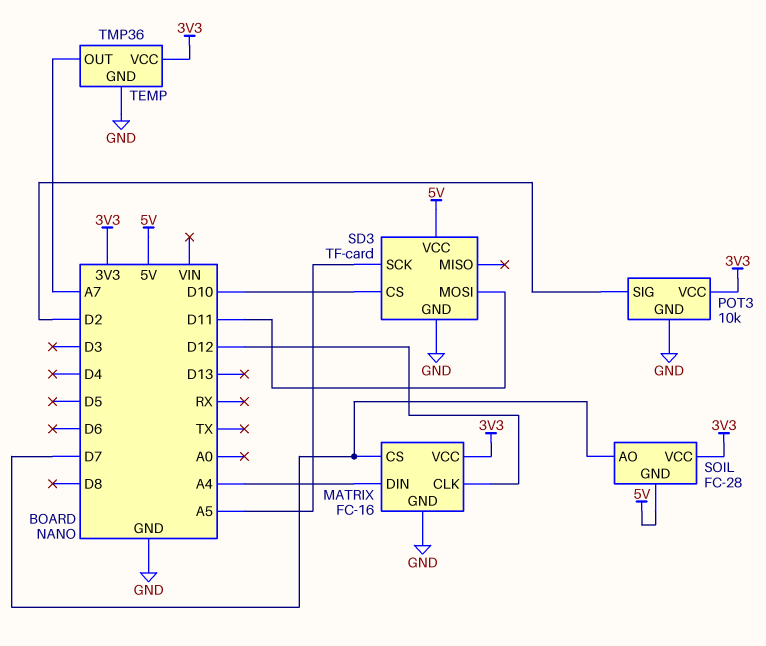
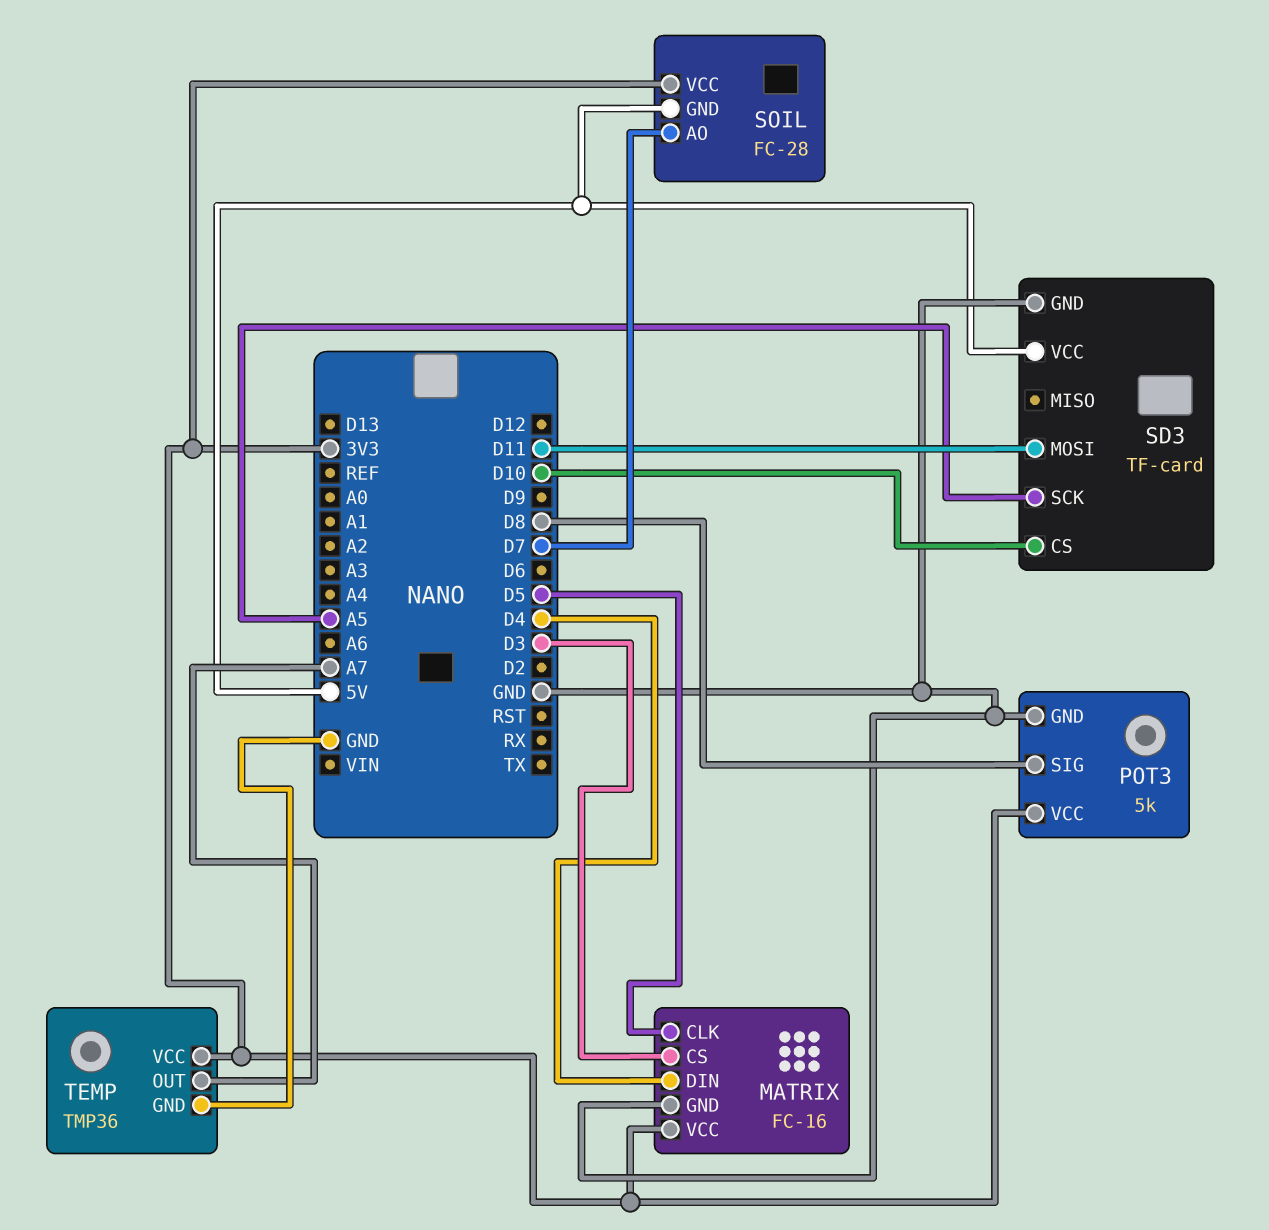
MATRIX pin CLK: D12 -> D5
MATRIX pin CS: D7 -> D3
MATRIX pin DIN: A4 -> D4
POT3: 10k -> 5k
POT3 pin SIG: D2 -> D8

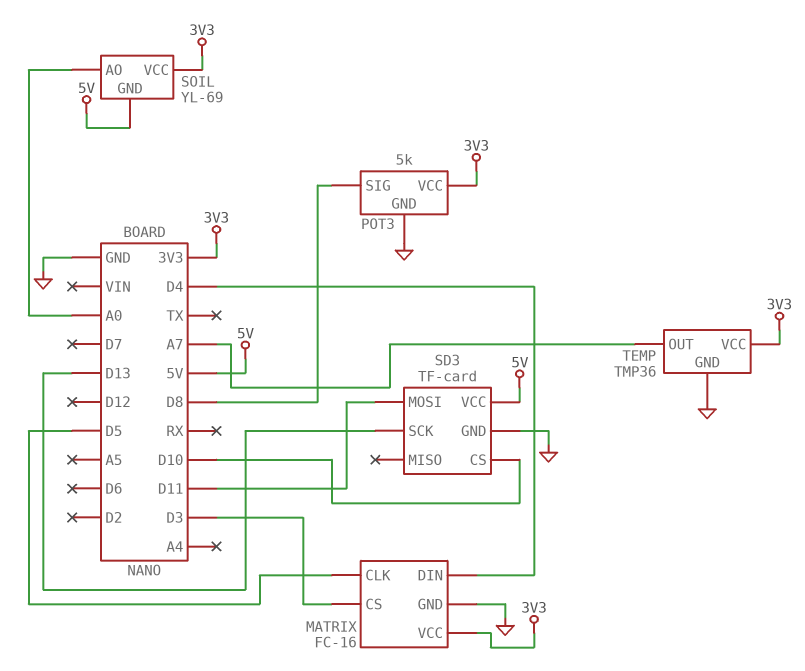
SD3 pin SCK: A5 -> D13
SOIL: FC-28 -> YL-69
SOIL pin AO: D7 -> A0

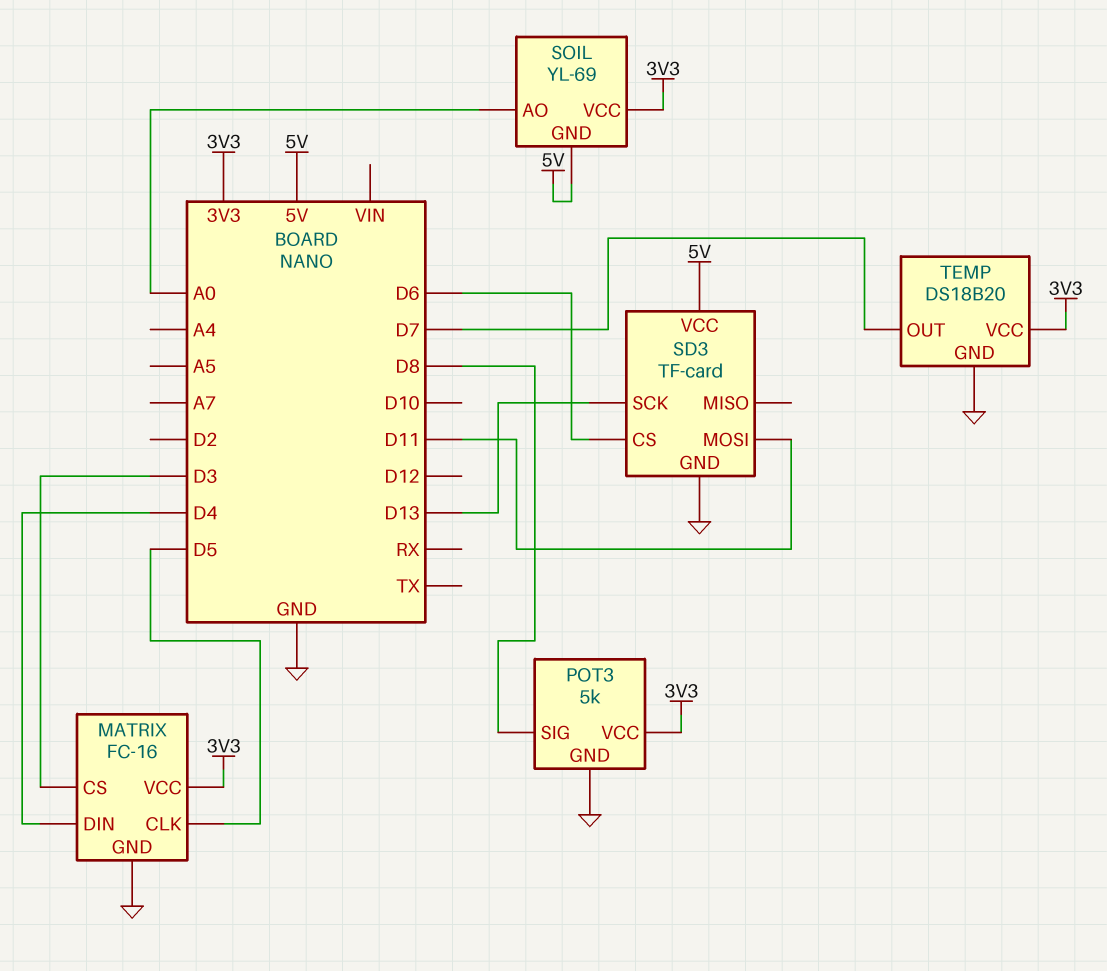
SD3 pin CS: D10 -> D6
TEMP: TMP36 -> DS18B20
TEMP pin OUT: A7 -> D7

